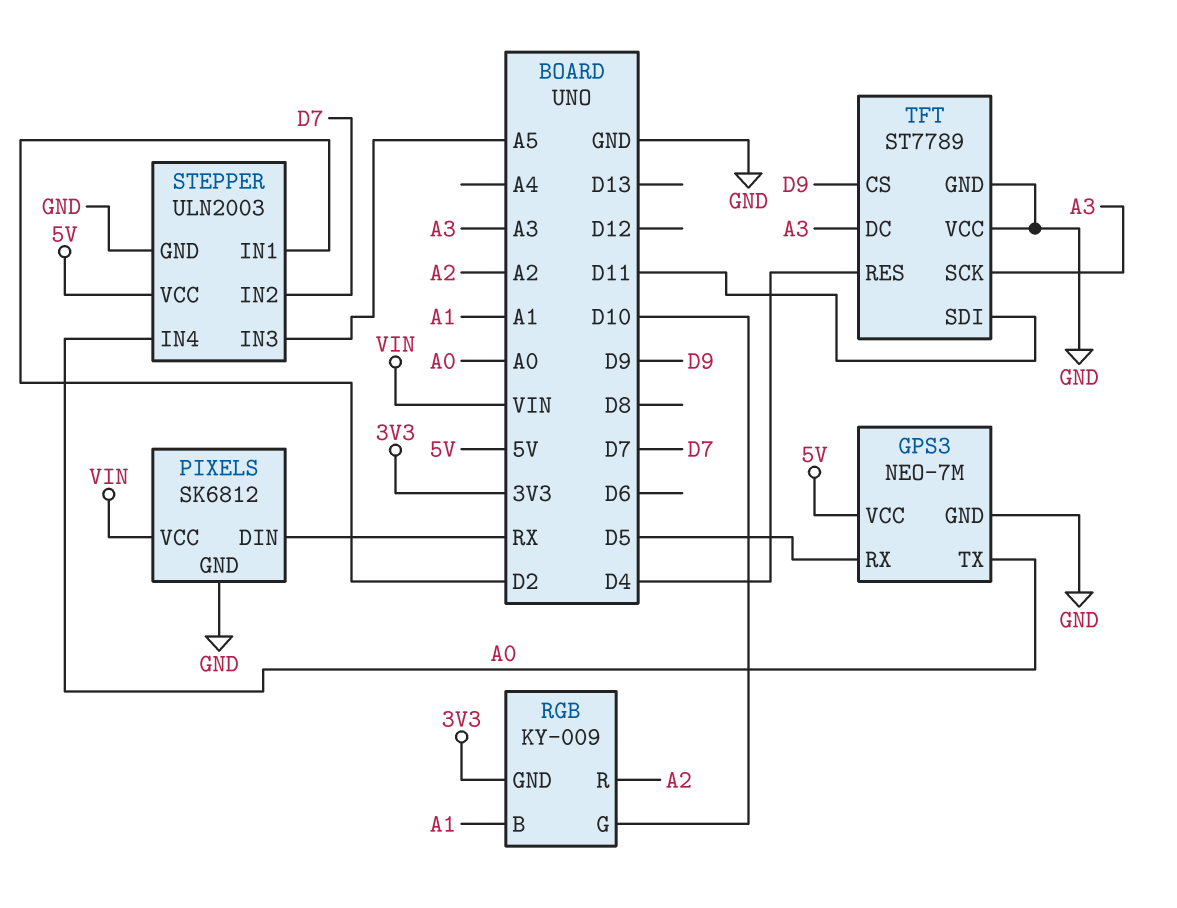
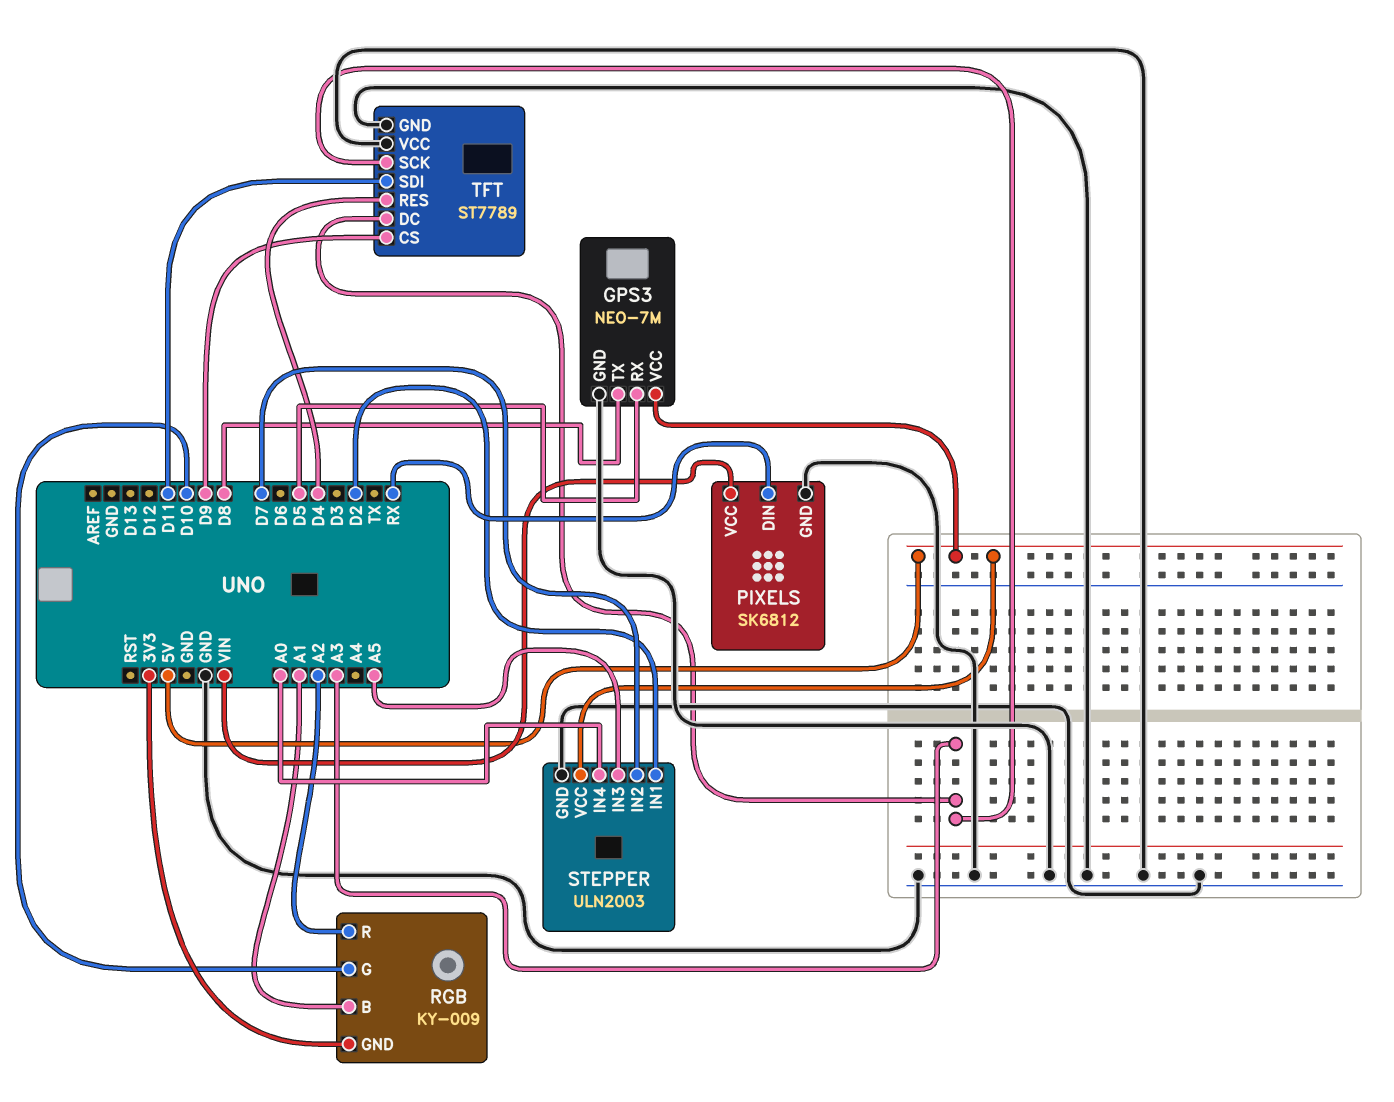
GPS3 pin TX: A0 -> D8

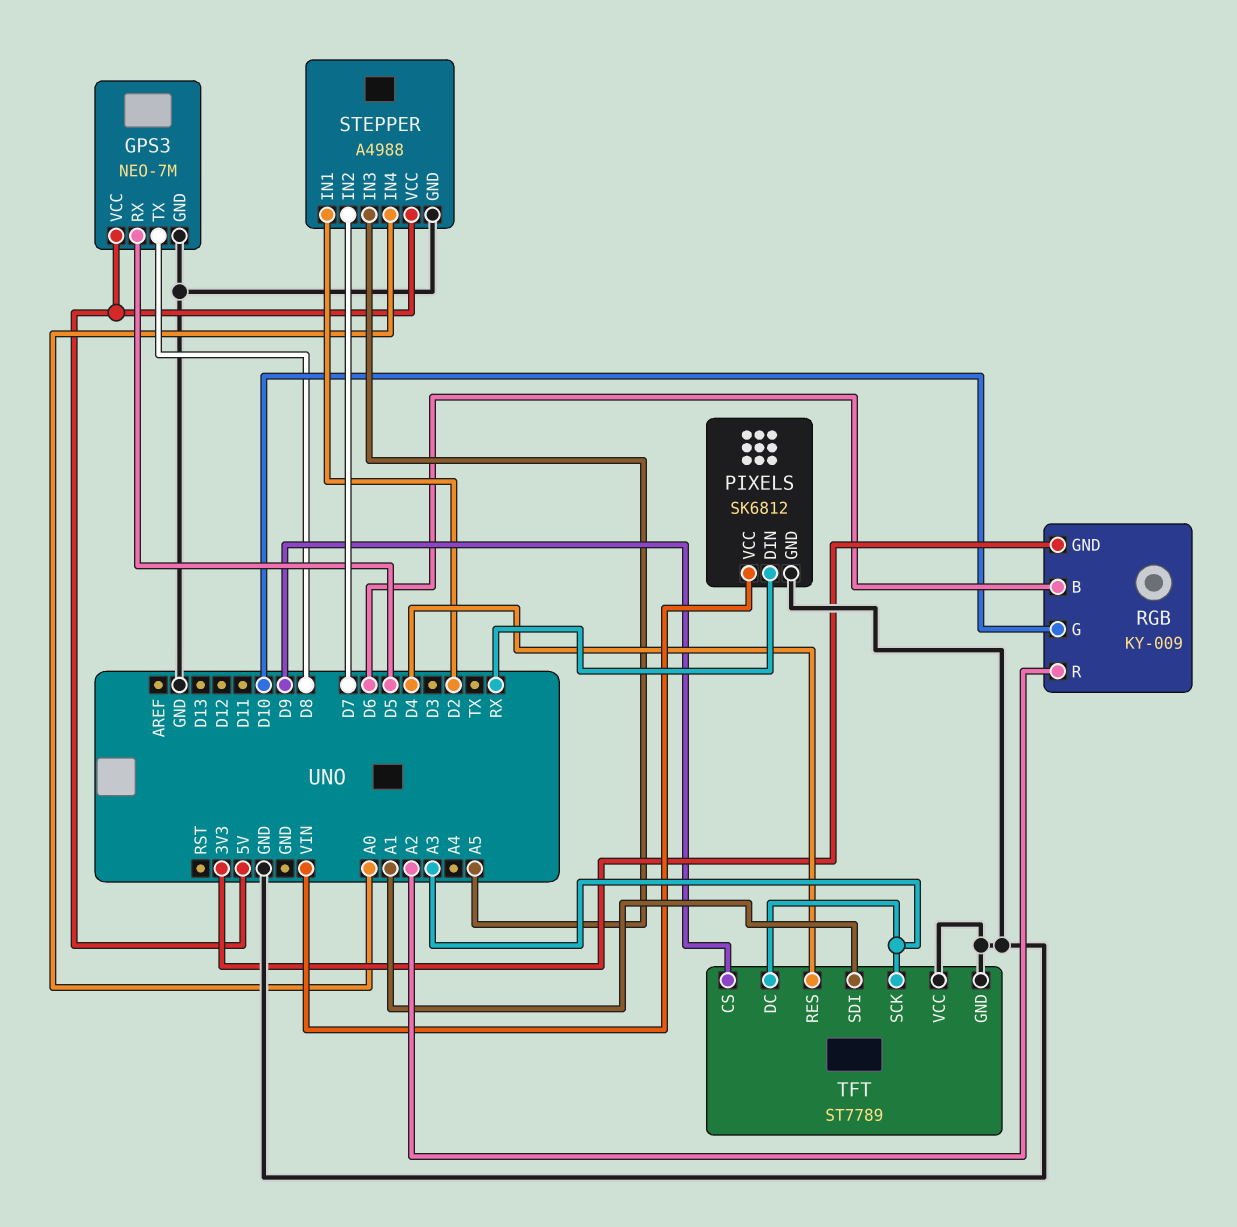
RGB pin B: A1 -> D6
STEPPER: ULN2003 -> A4988
TFT pin SDI: D11 -> A1

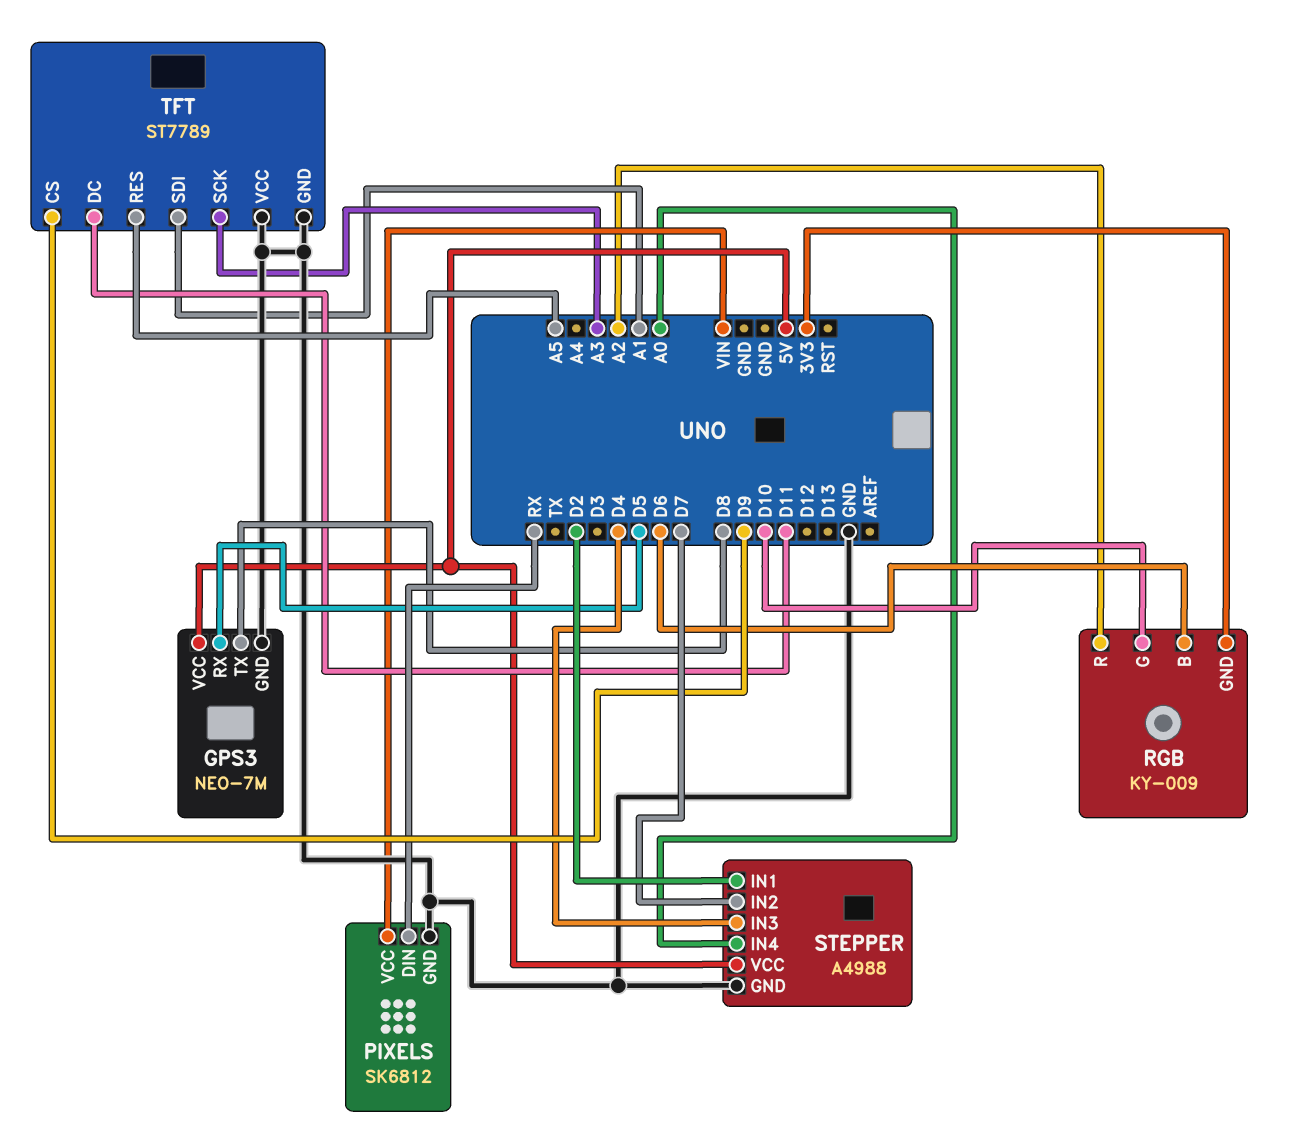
STEPPER pin IN3: A5 -> D4
TFT pin DC: A3 -> D11
TFT pin RES: D4 -> A5

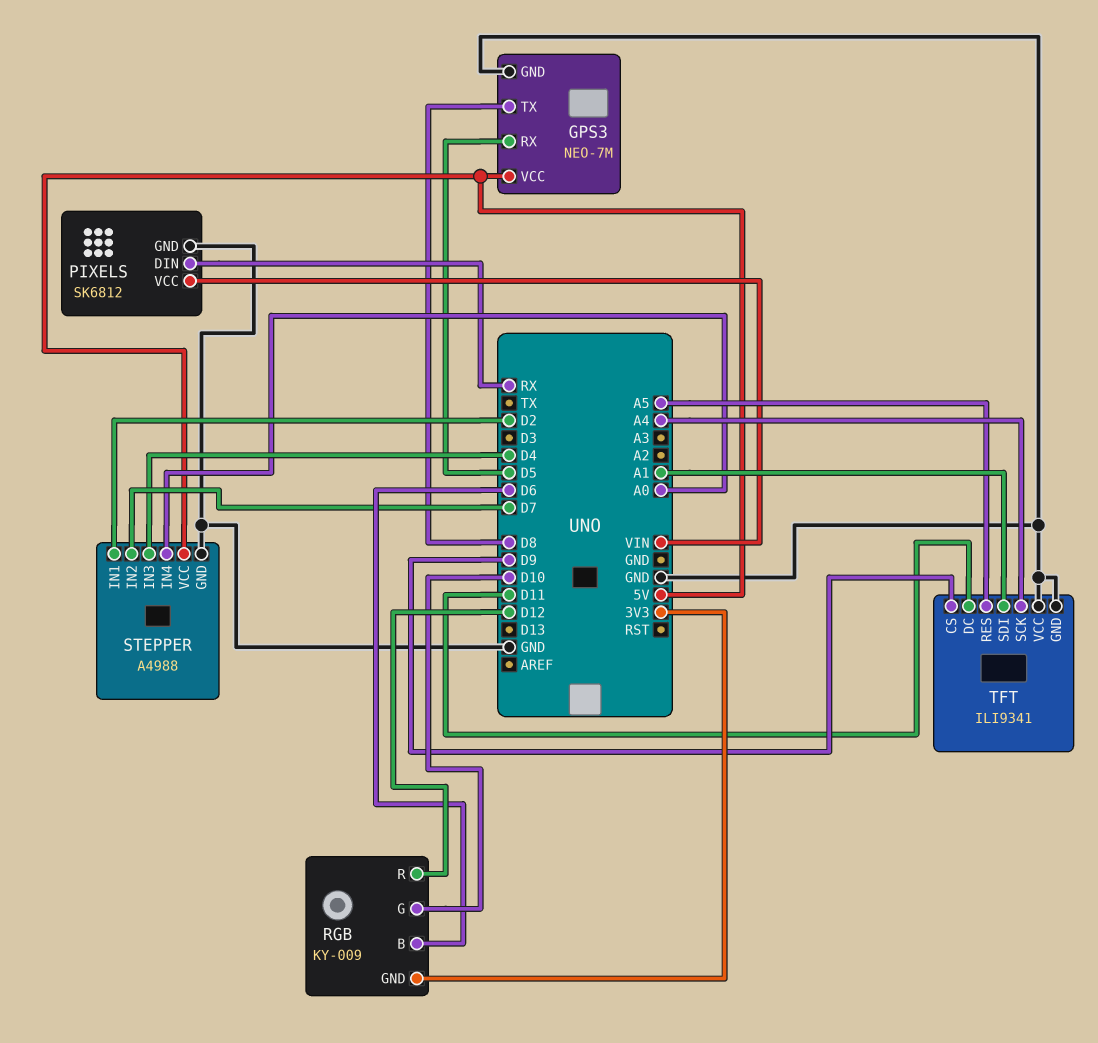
RGB pin R: A2 -> D12
TFT: ST7789 -> ILI9341
TFT pin SCK: A3 -> A4

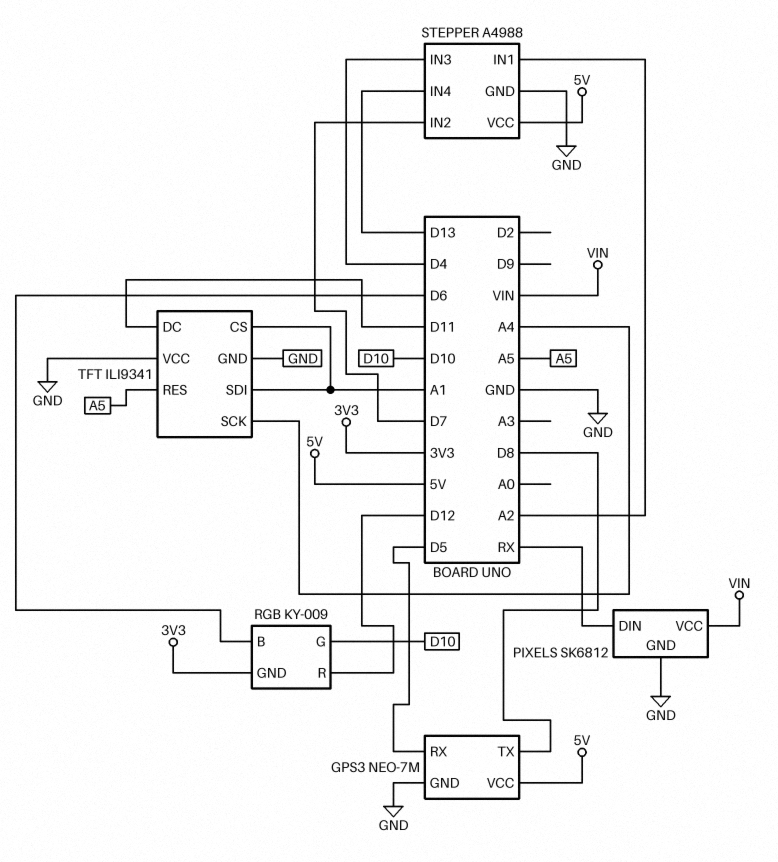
STEPPER pin IN1: D2 -> A2
STEPPER pin IN4: A0 -> D13
TFT pin CS: D9 -> A1

